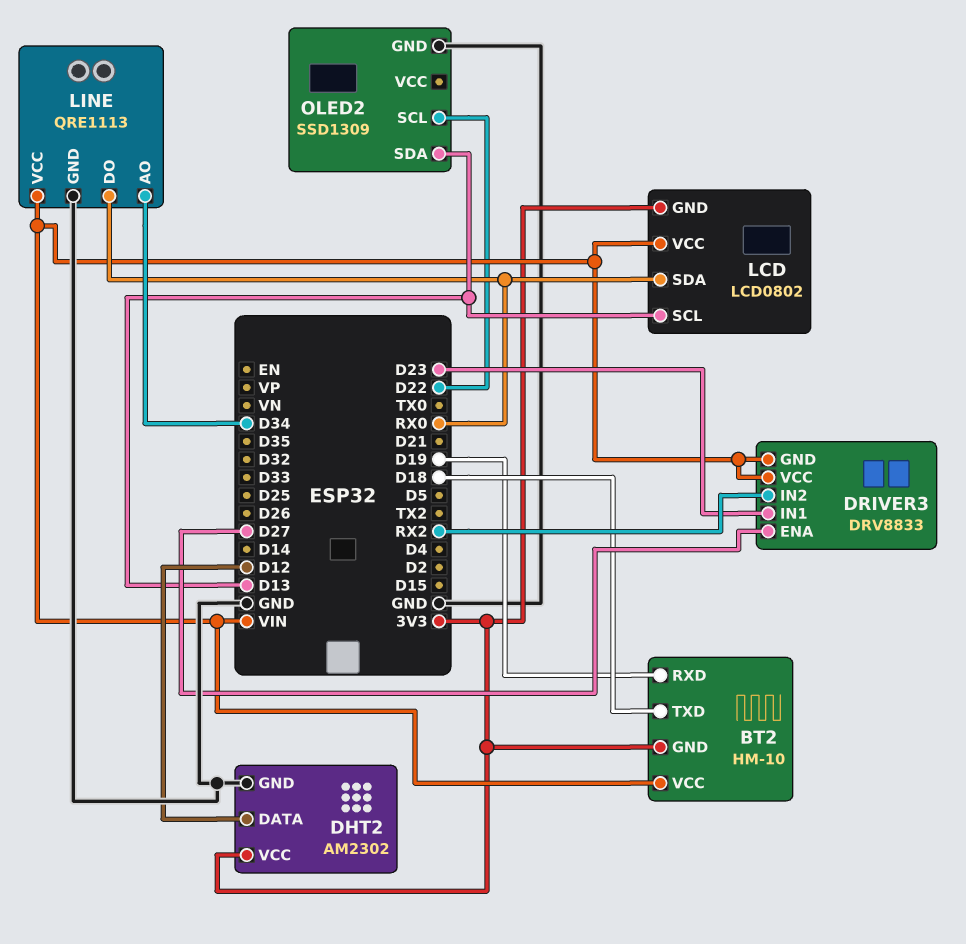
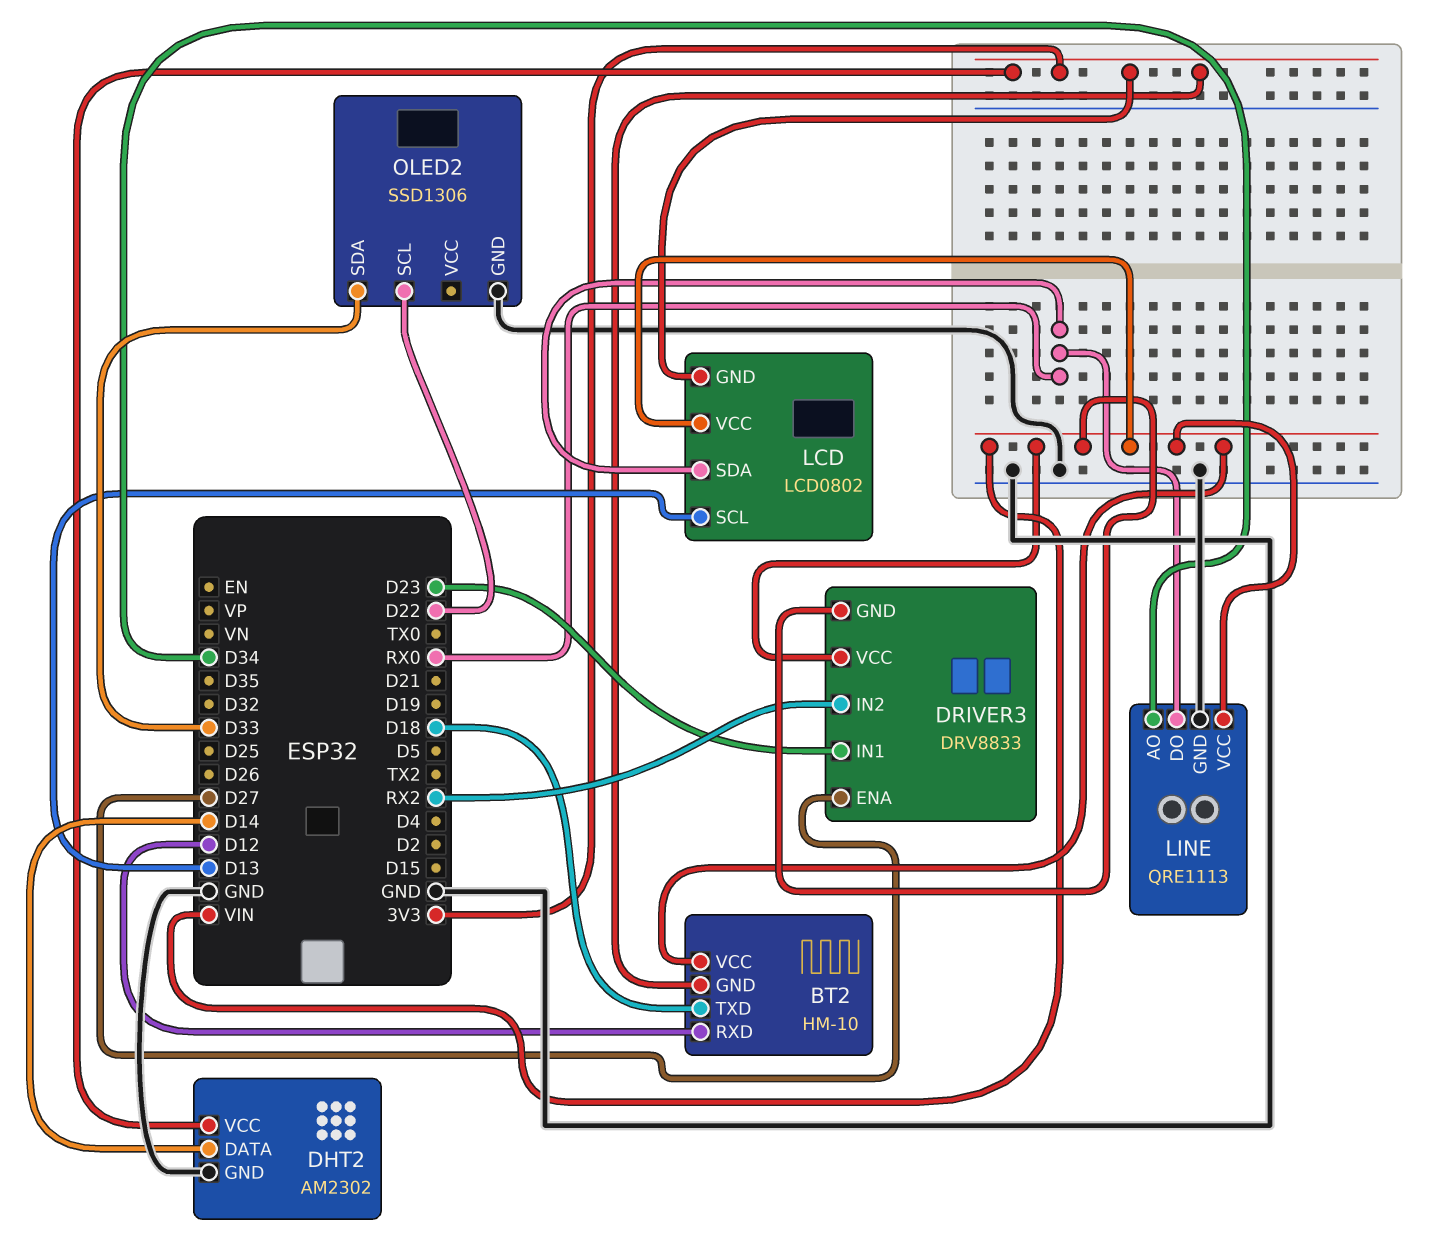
BT2 pin RXD: D19 -> D12
DHT2 pin DATA: D12 -> D14
OLED2: SSD1309 -> SSD1306
OLED2 pin SDA: D13 -> D33

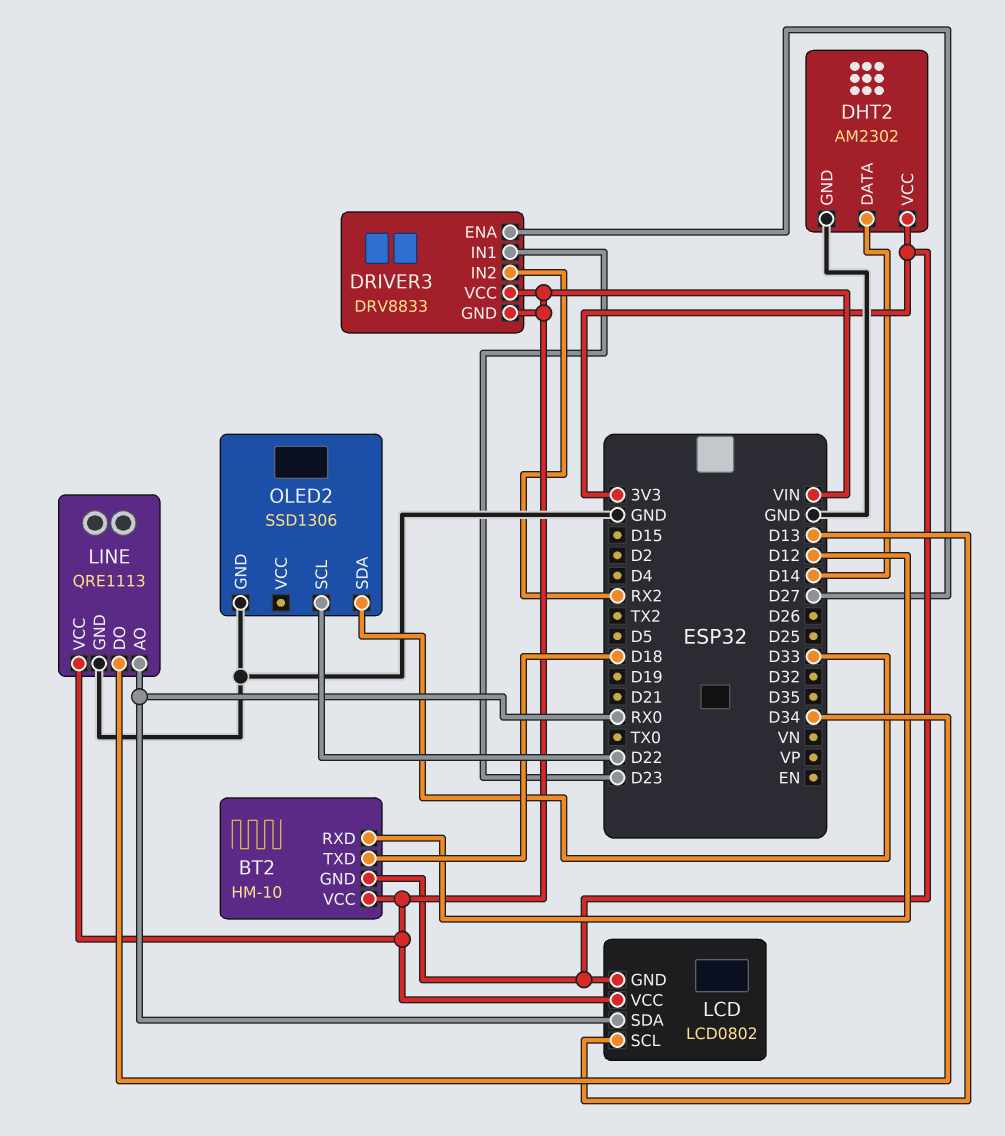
LINE pin AO: D34 -> RX0
LINE pin DO: RX0 -> D34

